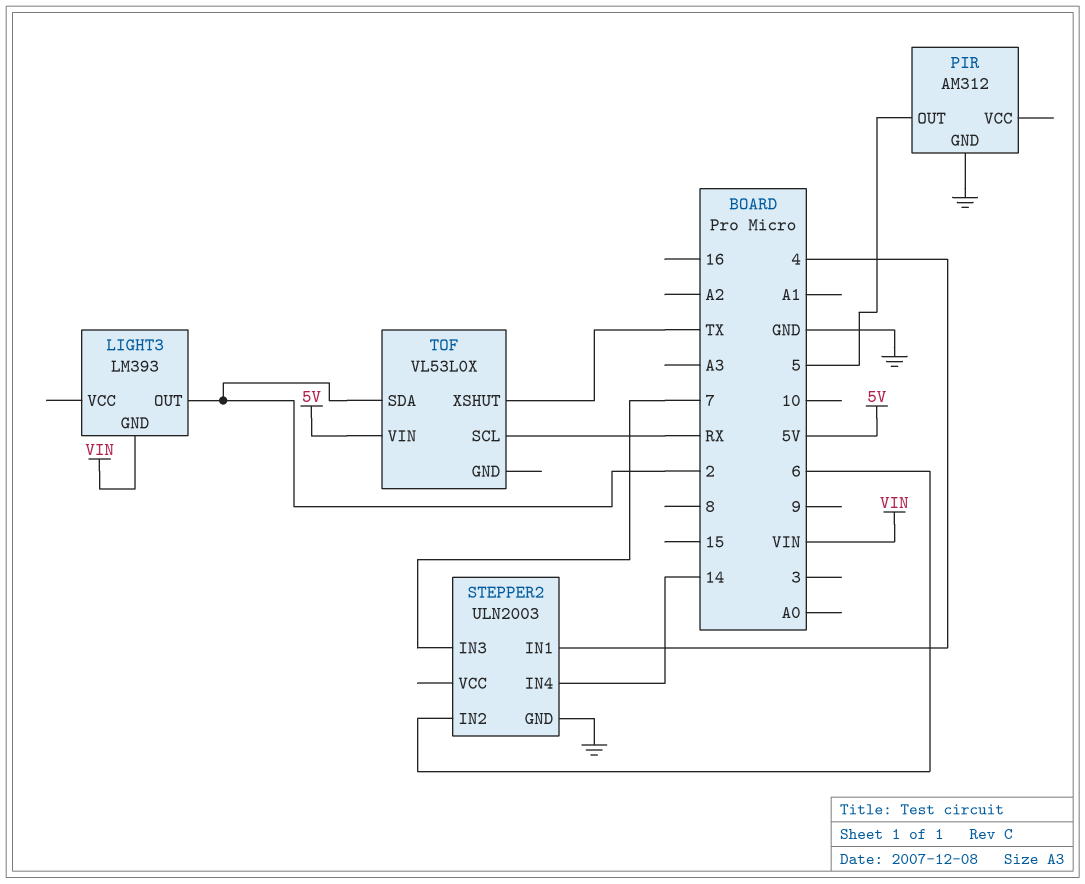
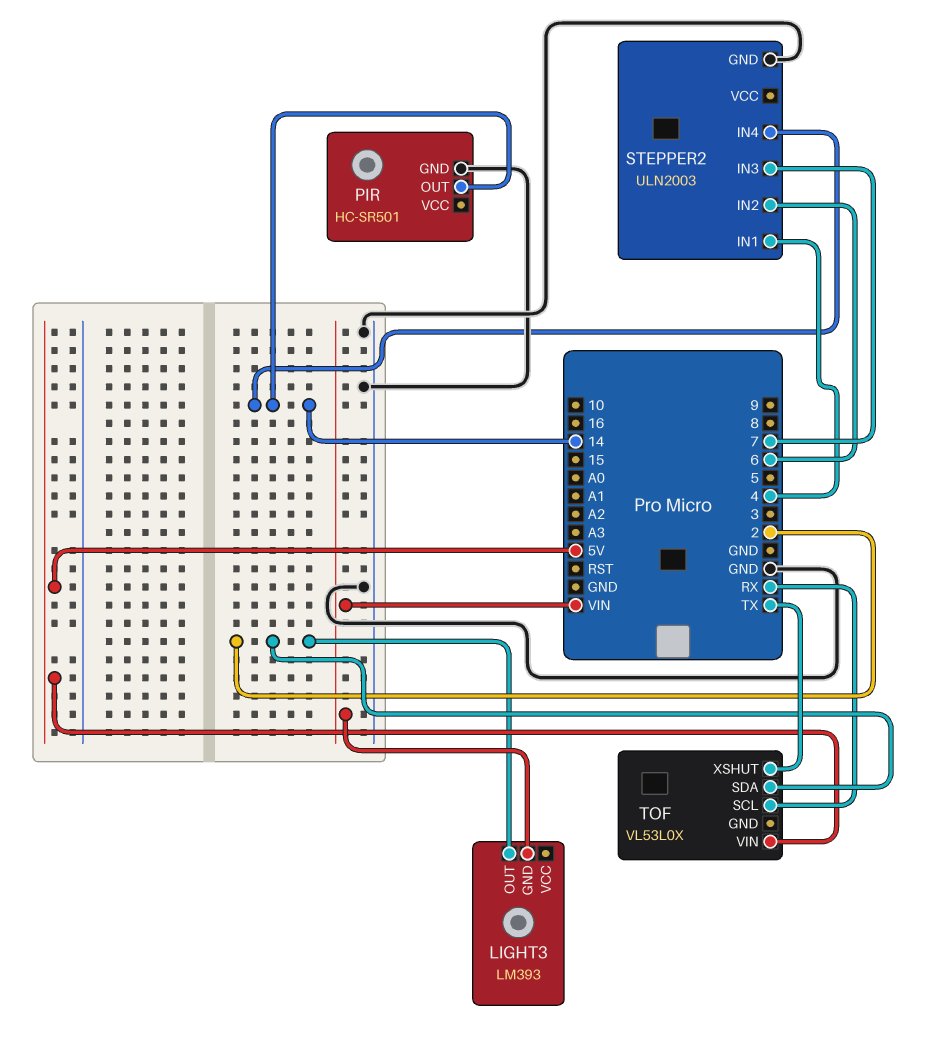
PIR: AM312 -> HC-SR501
PIR pin OUT: 5 -> 14

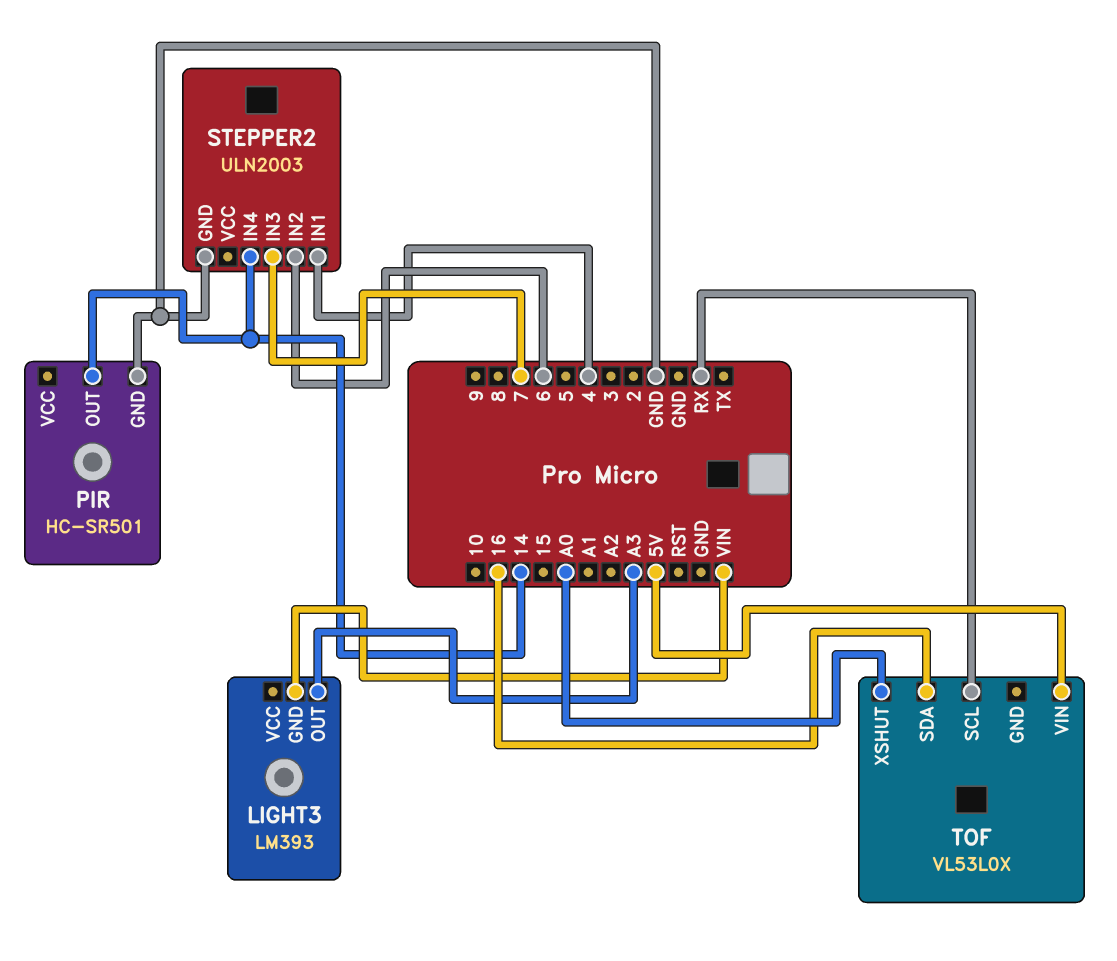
LIGHT3 pin OUT: 2 -> A3
TOF pin SDA: 2 -> 16
TOF pin XSHUT: TX -> A0

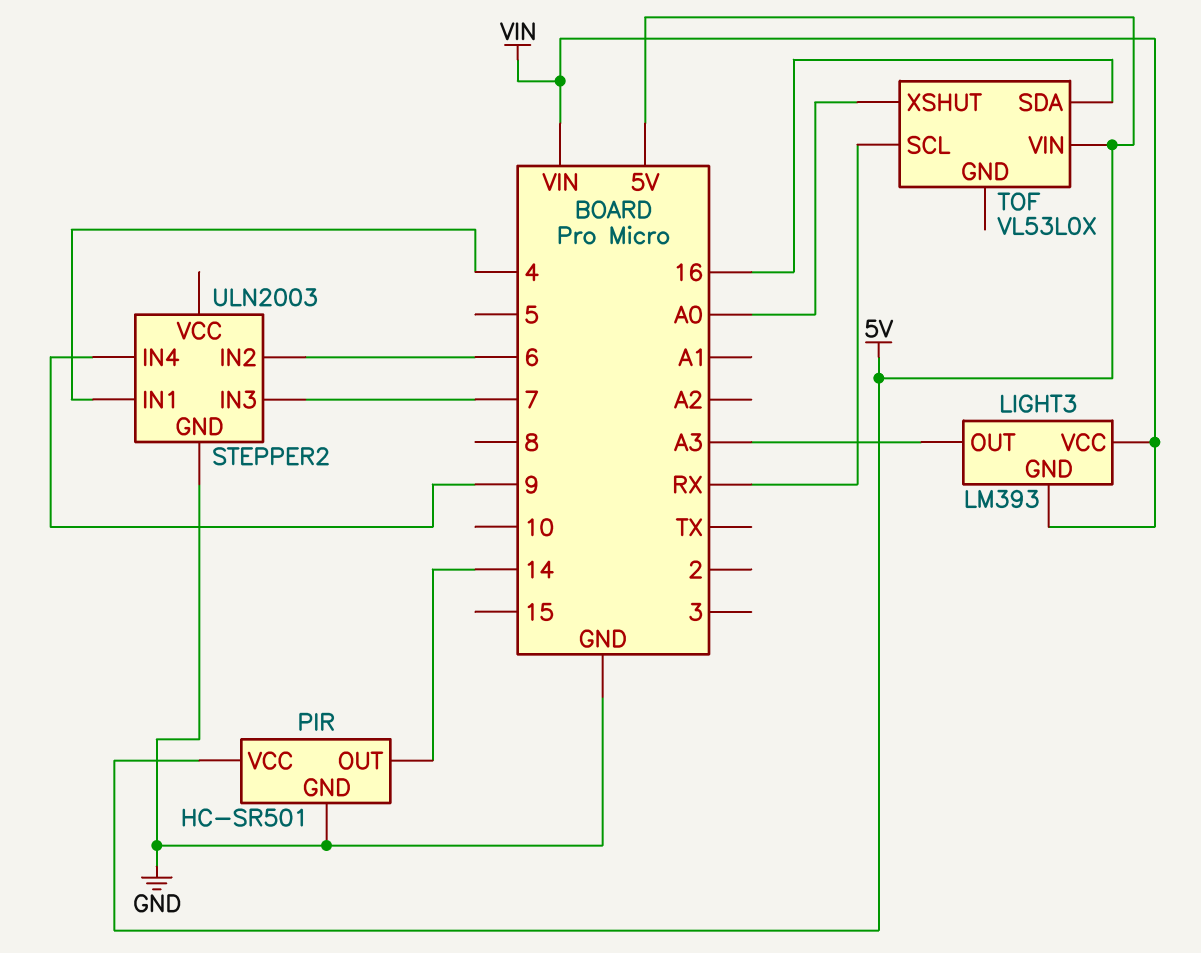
LIGHT3 pin VCC: none -> VIN
PIR pin VCC: none -> 5V
STEPPER2 pin IN4: 14 -> 9

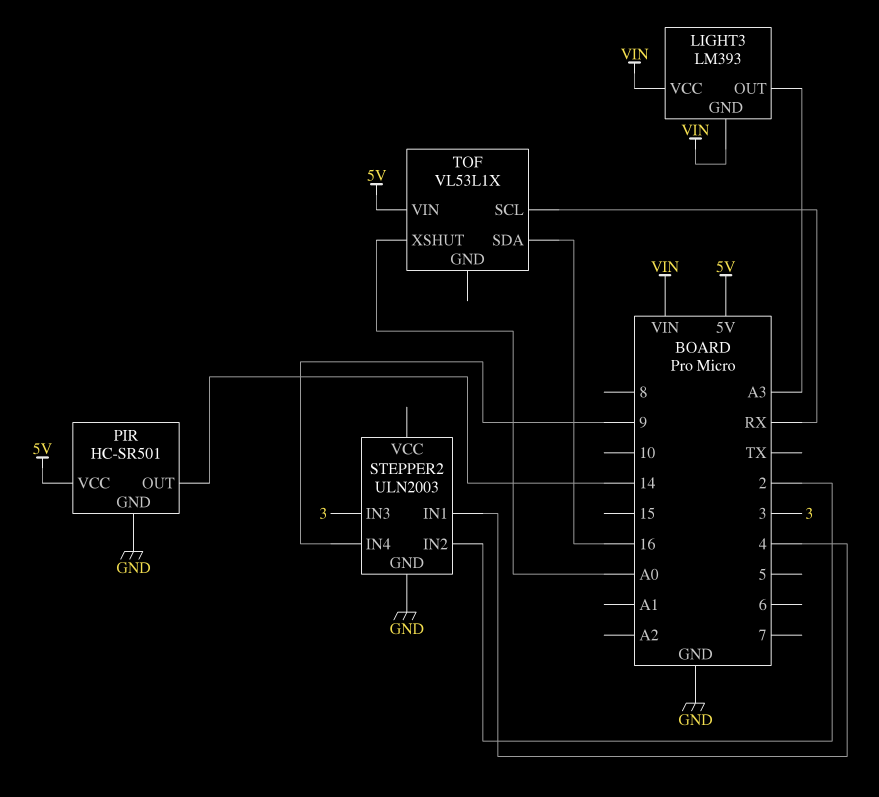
STEPPER2 pin IN2: 6 -> 2
STEPPER2 pin IN3: 7 -> 3
TOF: VL53L0X -> VL53L1X

